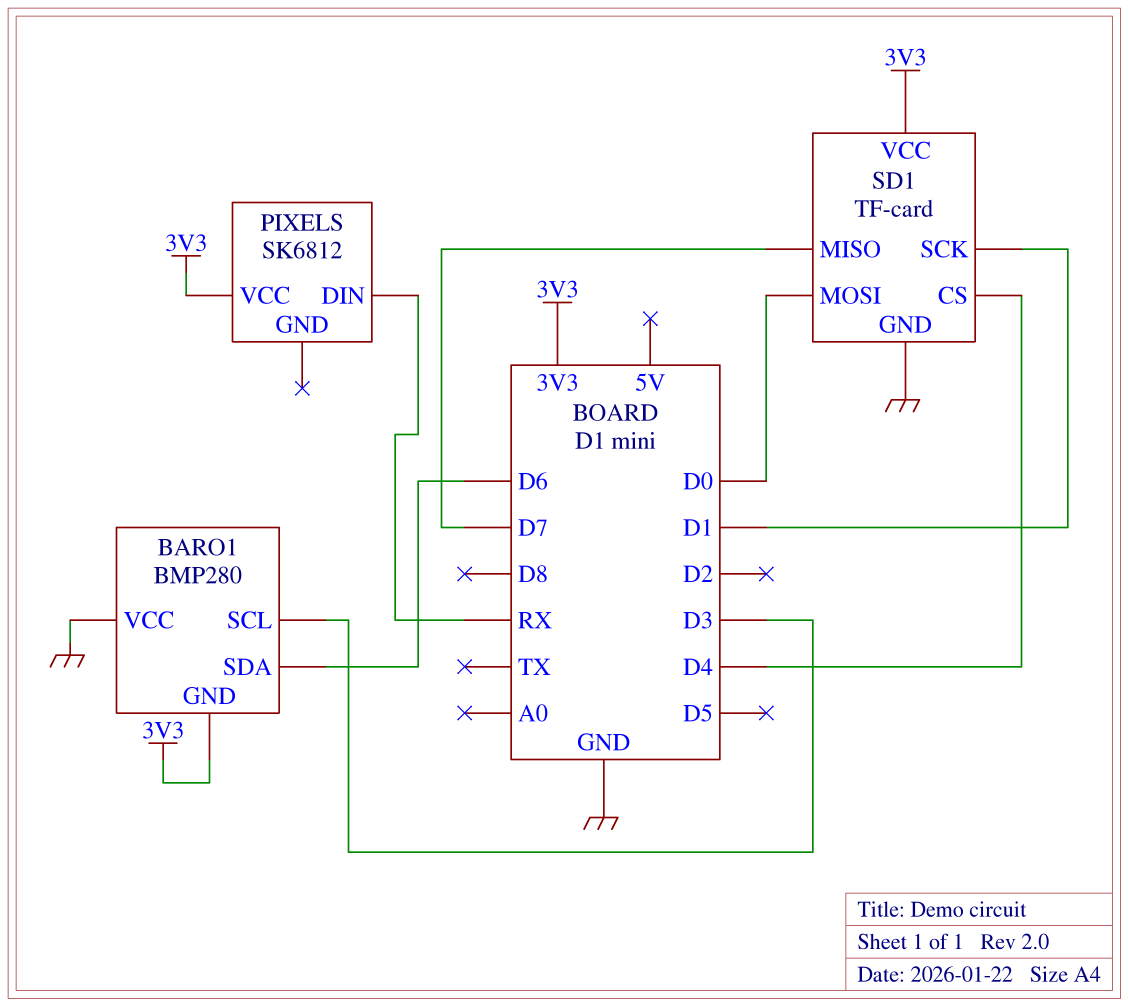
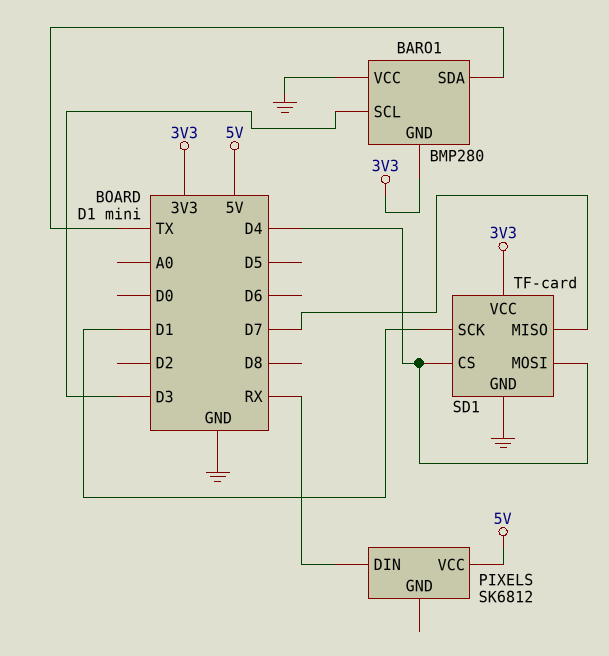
BARO1 pin SDA: D6 -> TX
PIXELS pin VCC: 3V3 -> 5V
SD1 pin MOSI: D0 -> D4

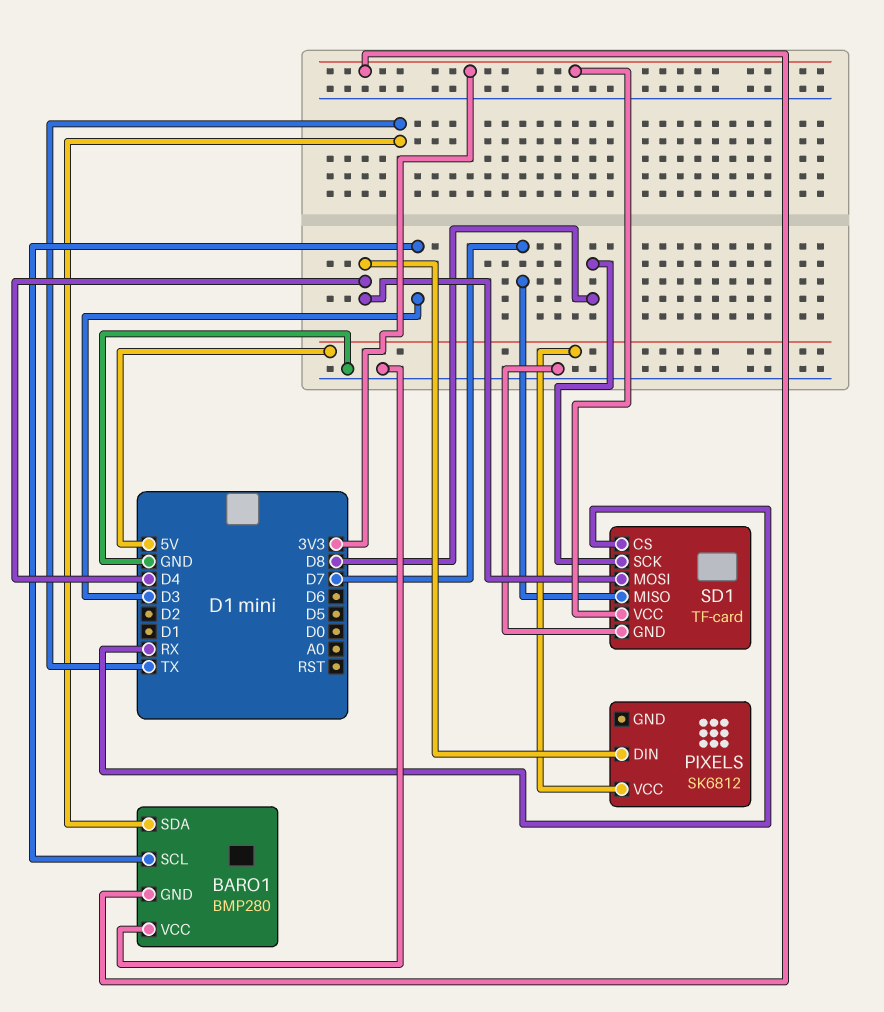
PIXELS pin DIN: RX -> D4
SD1 pin CS: D4 -> RX
SD1 pin SCK: D1 -> D8

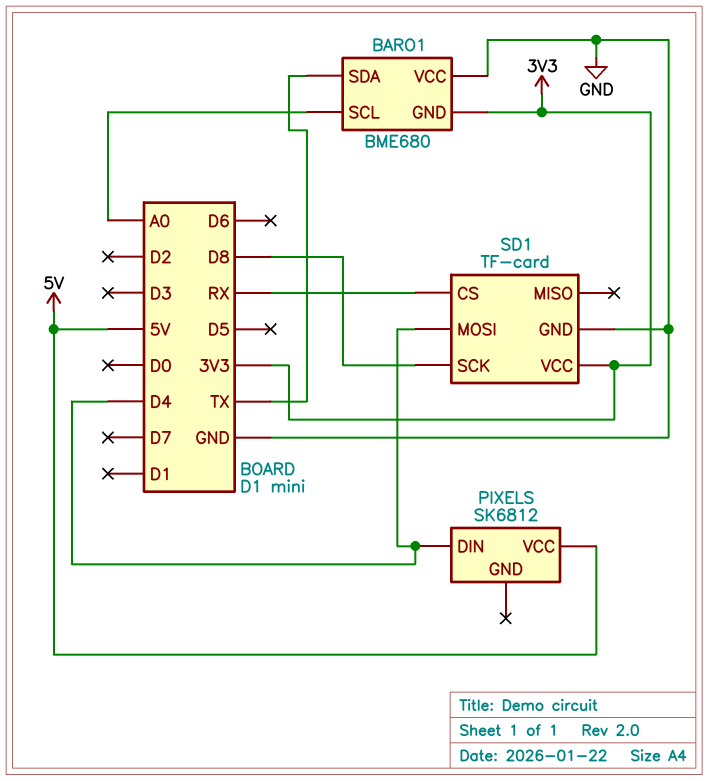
BARO1: BMP280 -> BME680
BARO1 pin SCL: D3 -> A0
SD1 pin MISO: D7 -> none

